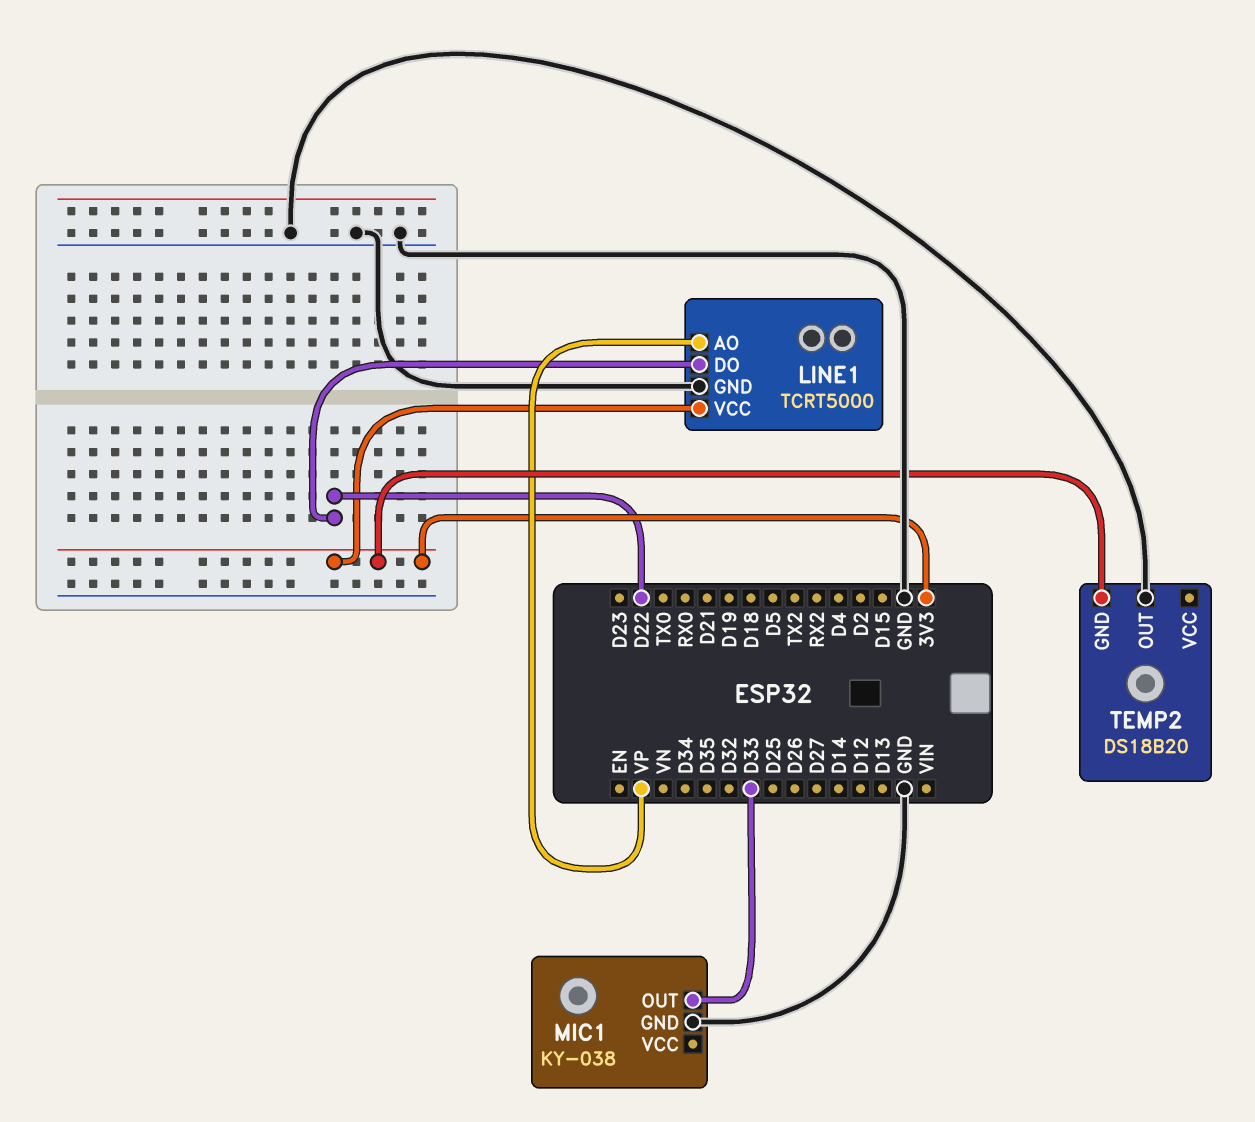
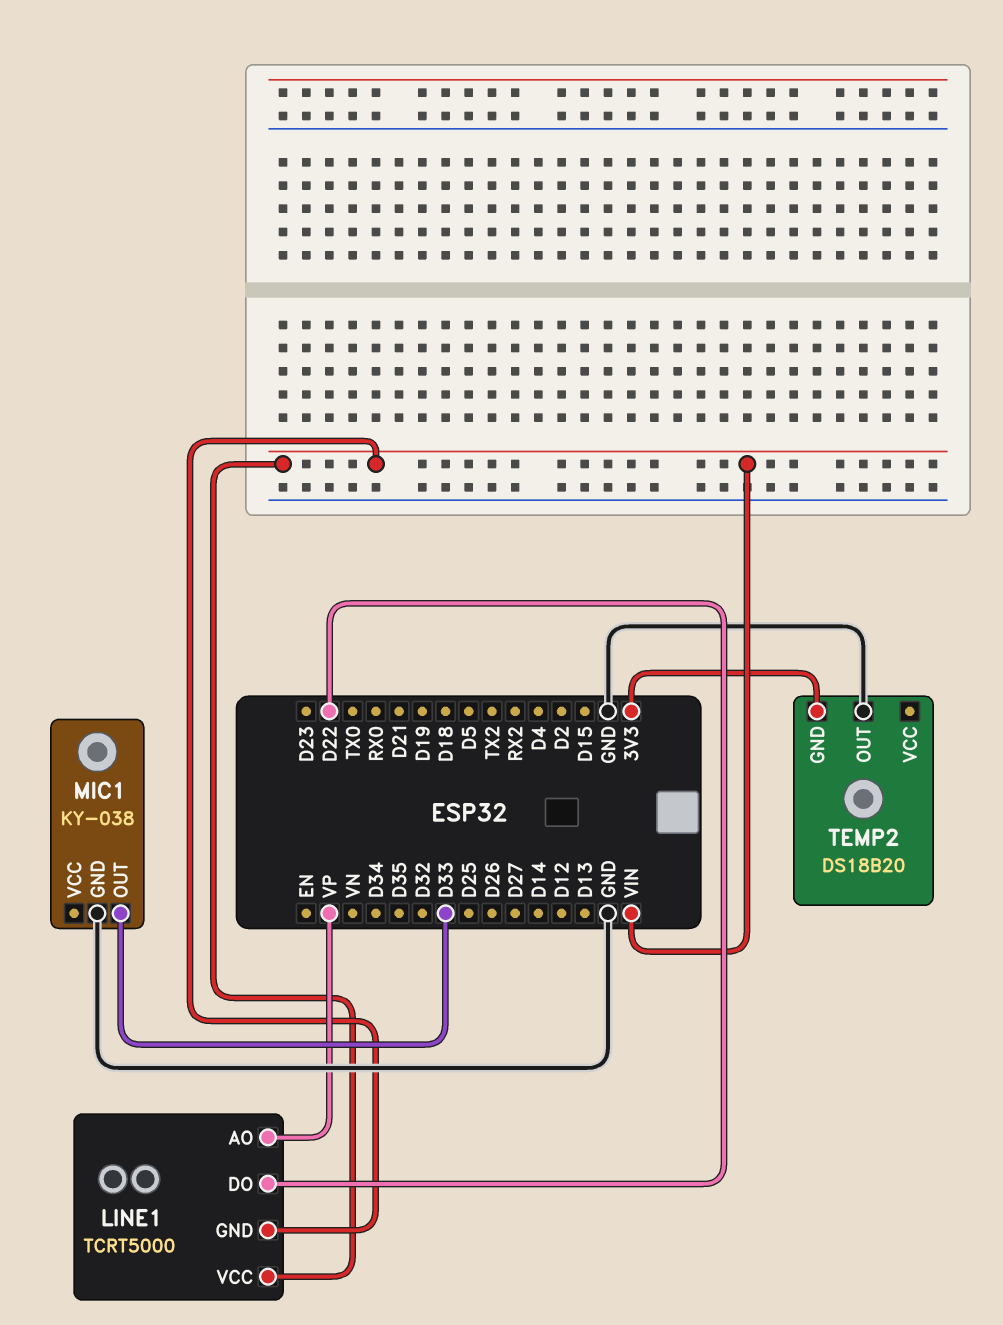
LINE1 pin GND: GND -> VIN
LINE1 pin VCC: 3V3 -> VIN

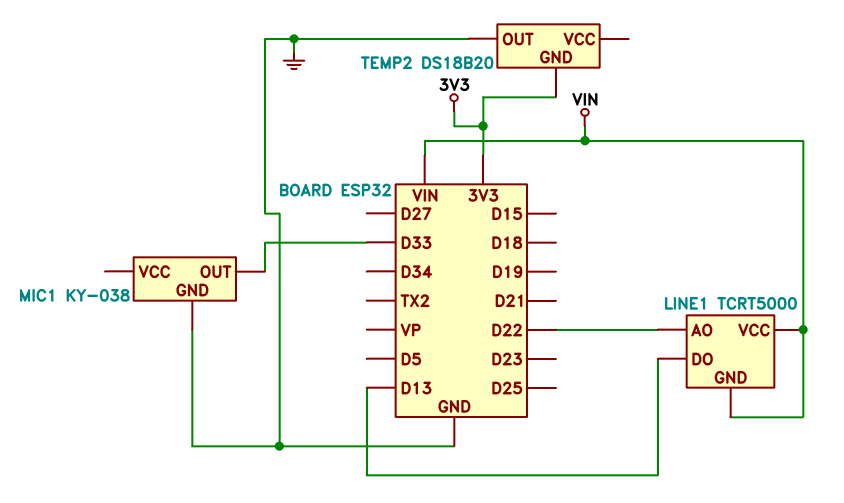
LINE1 pin AO: VP -> D22
LINE1 pin DO: D22 -> D13

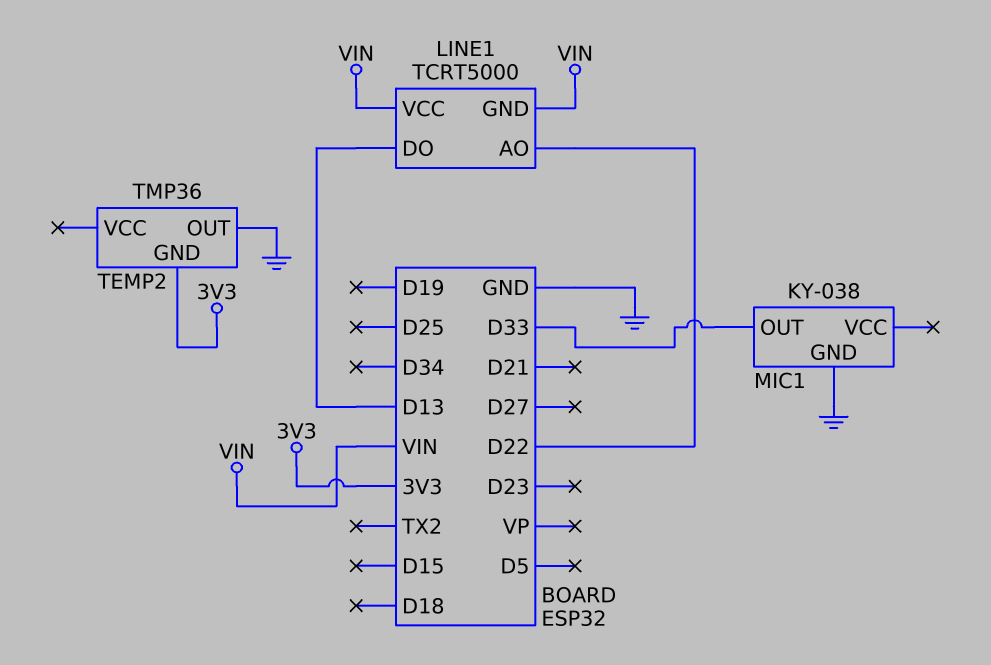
TEMP2: DS18B20 -> TMP36

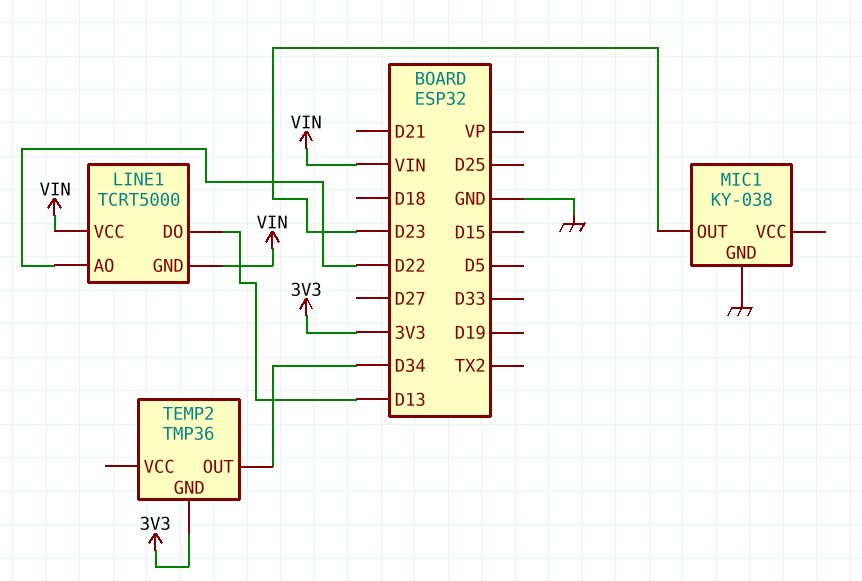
MIC1 pin OUT: D33 -> D23
TEMP2 pin OUT: GND -> D34

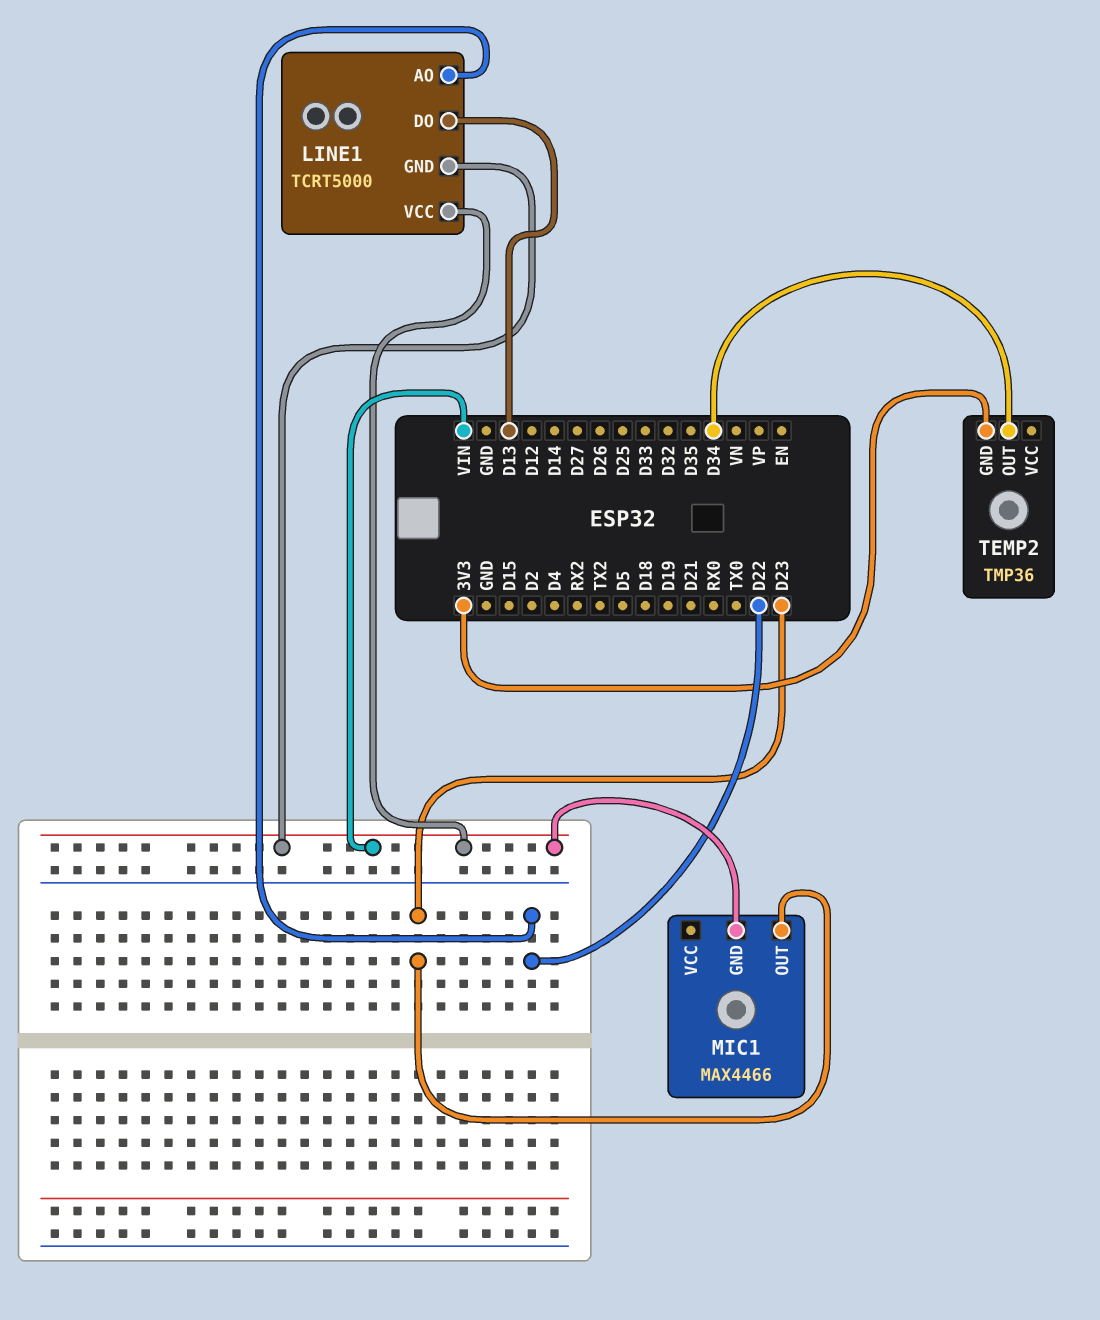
MIC1: KY-038 -> MAX4466
MIC1 pin GND: GND -> VIN

